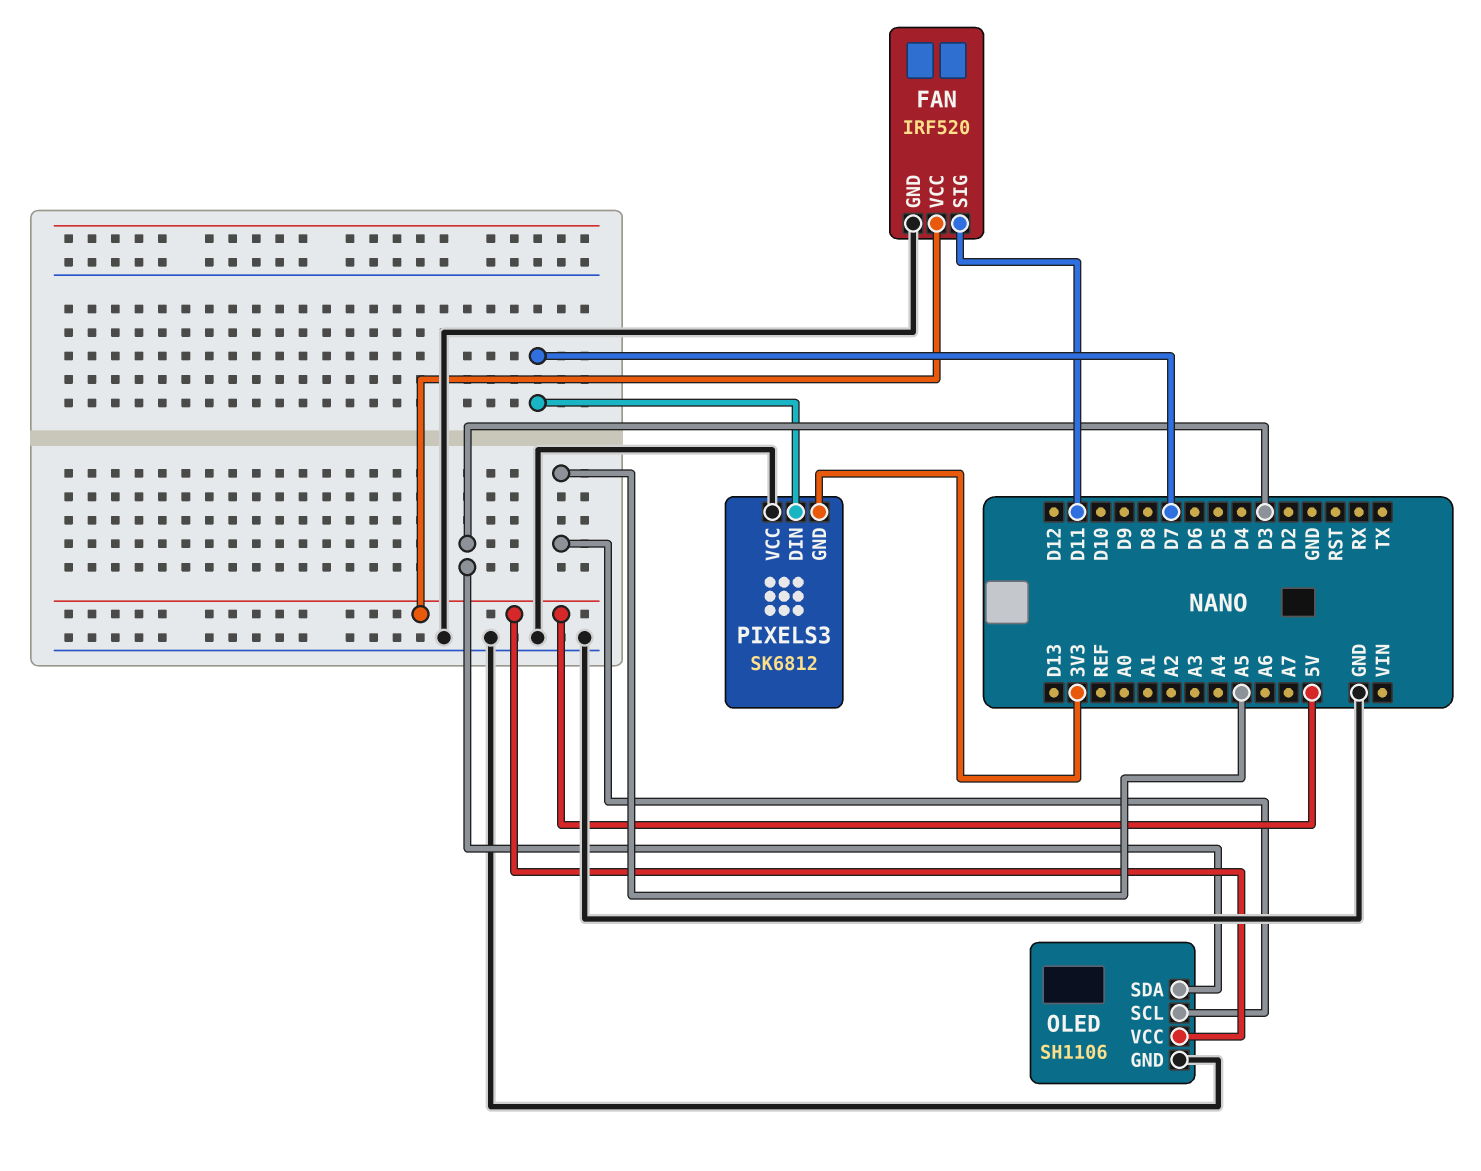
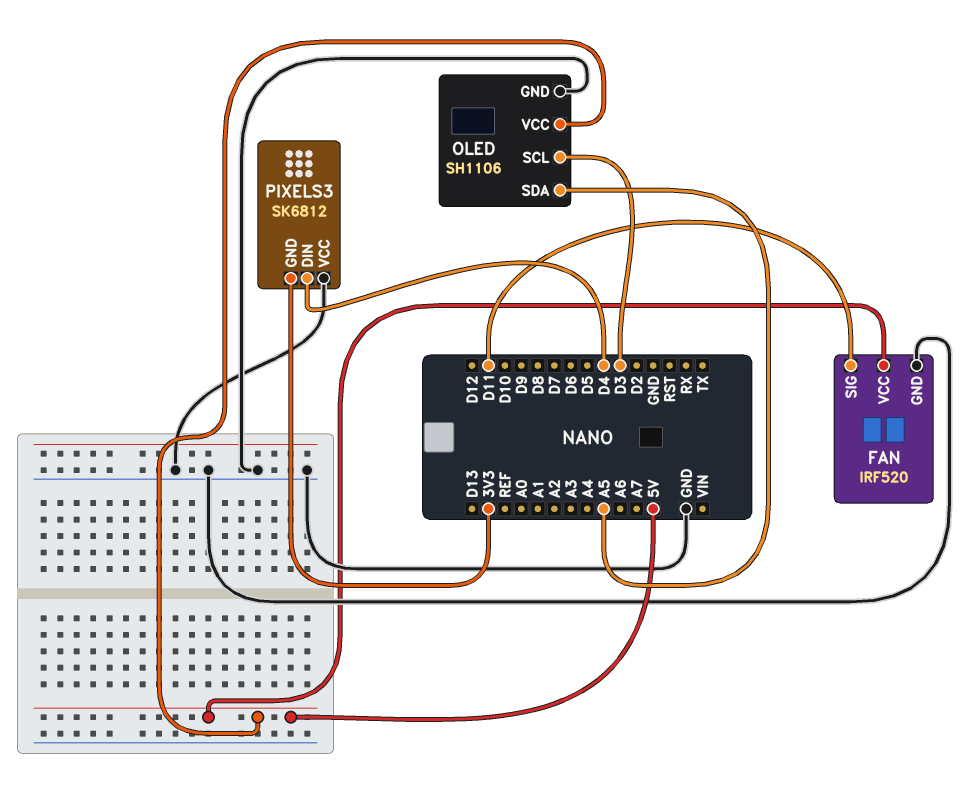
OLED pin SCL: A5 -> D3
OLED pin SDA: D3 -> A5
PIXELS3 pin DIN: D7 -> D4

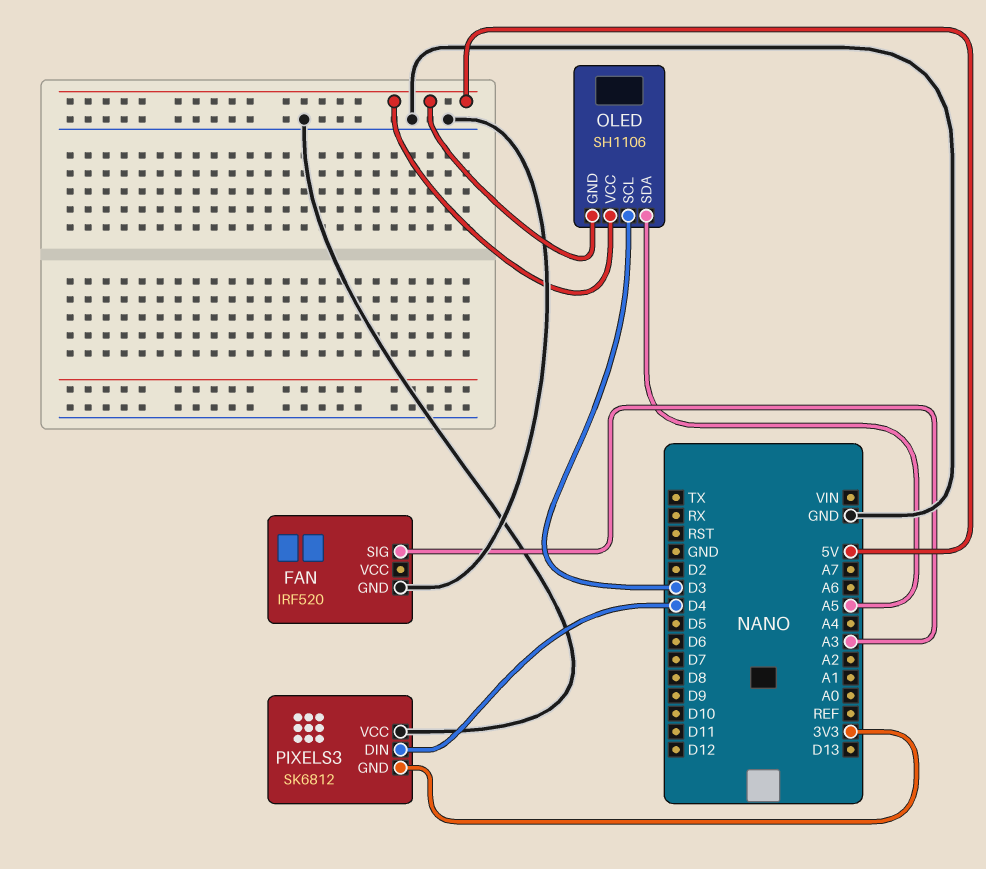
FAN pin SIG: D11 -> A3
FAN pin VCC: 5V -> none
OLED pin GND: GND -> 5V

